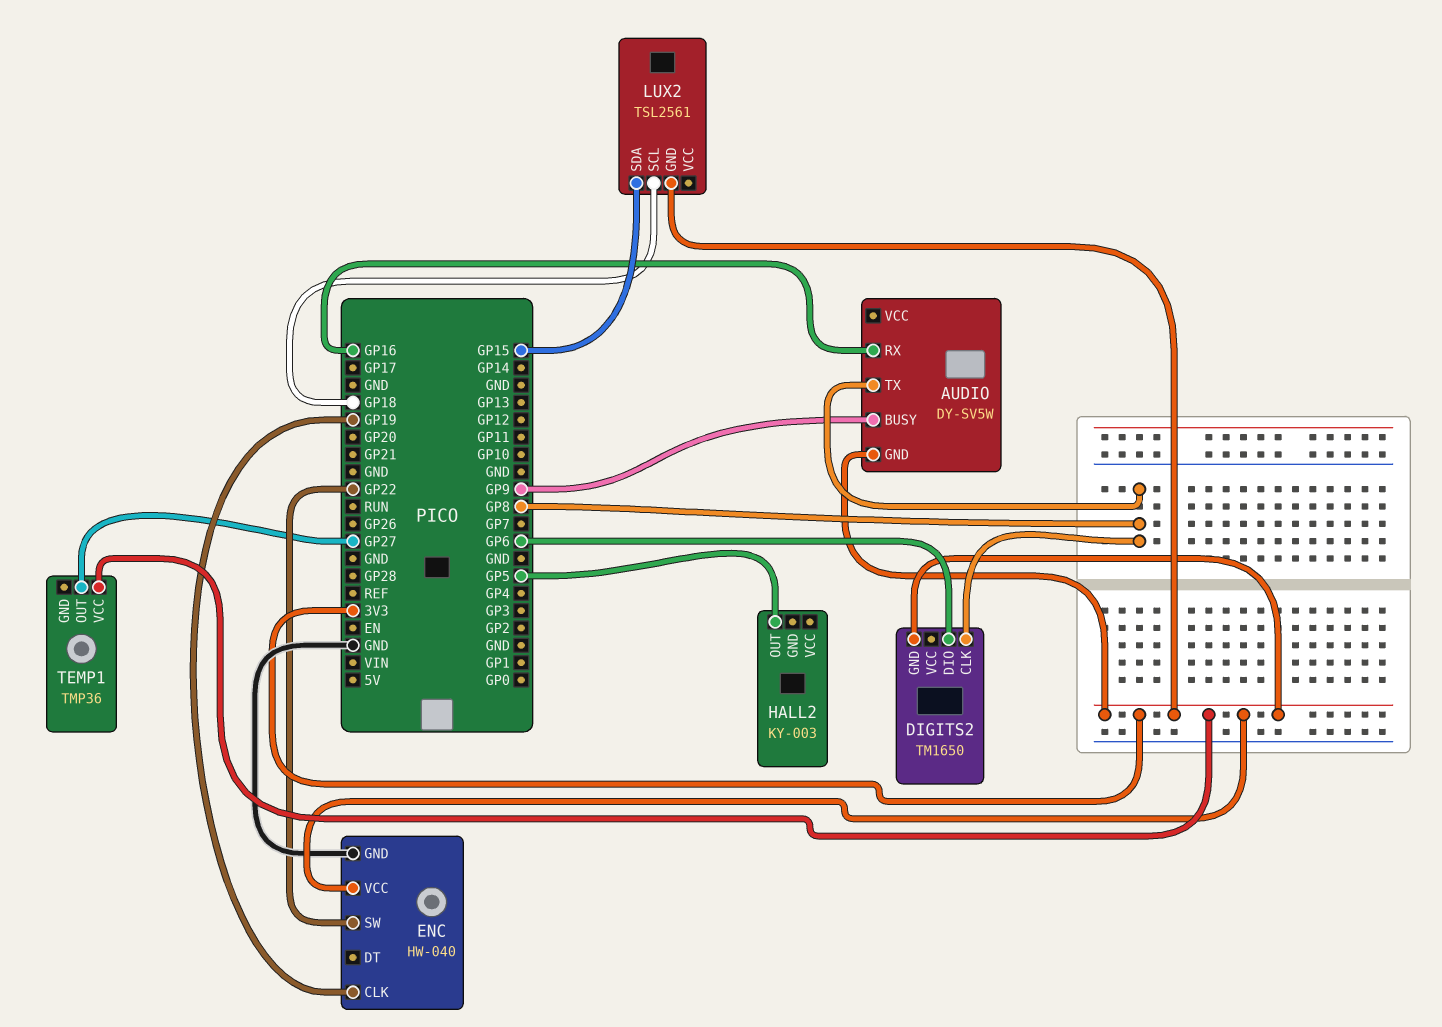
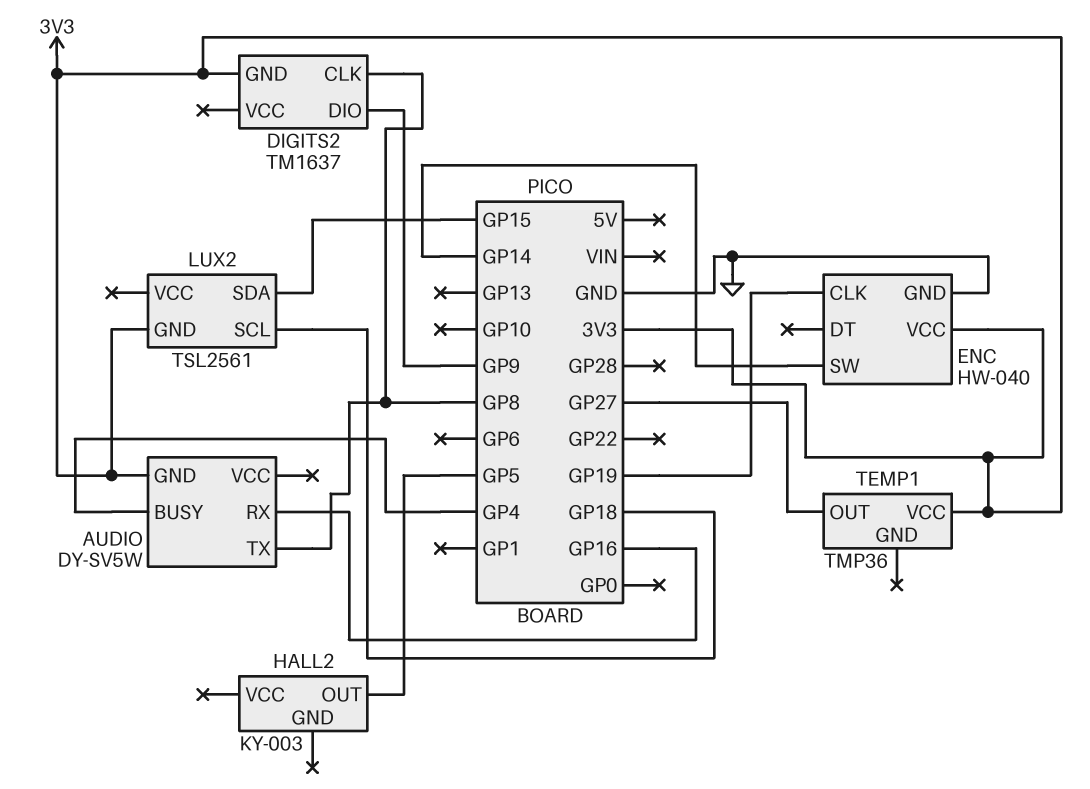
AUDIO pin BUSY: GP9 -> GP4
DIGITS2: TM1650 -> TM1637
DIGITS2 pin DIO: GP6 -> GP9
ENC pin SW: GP22 -> GP14

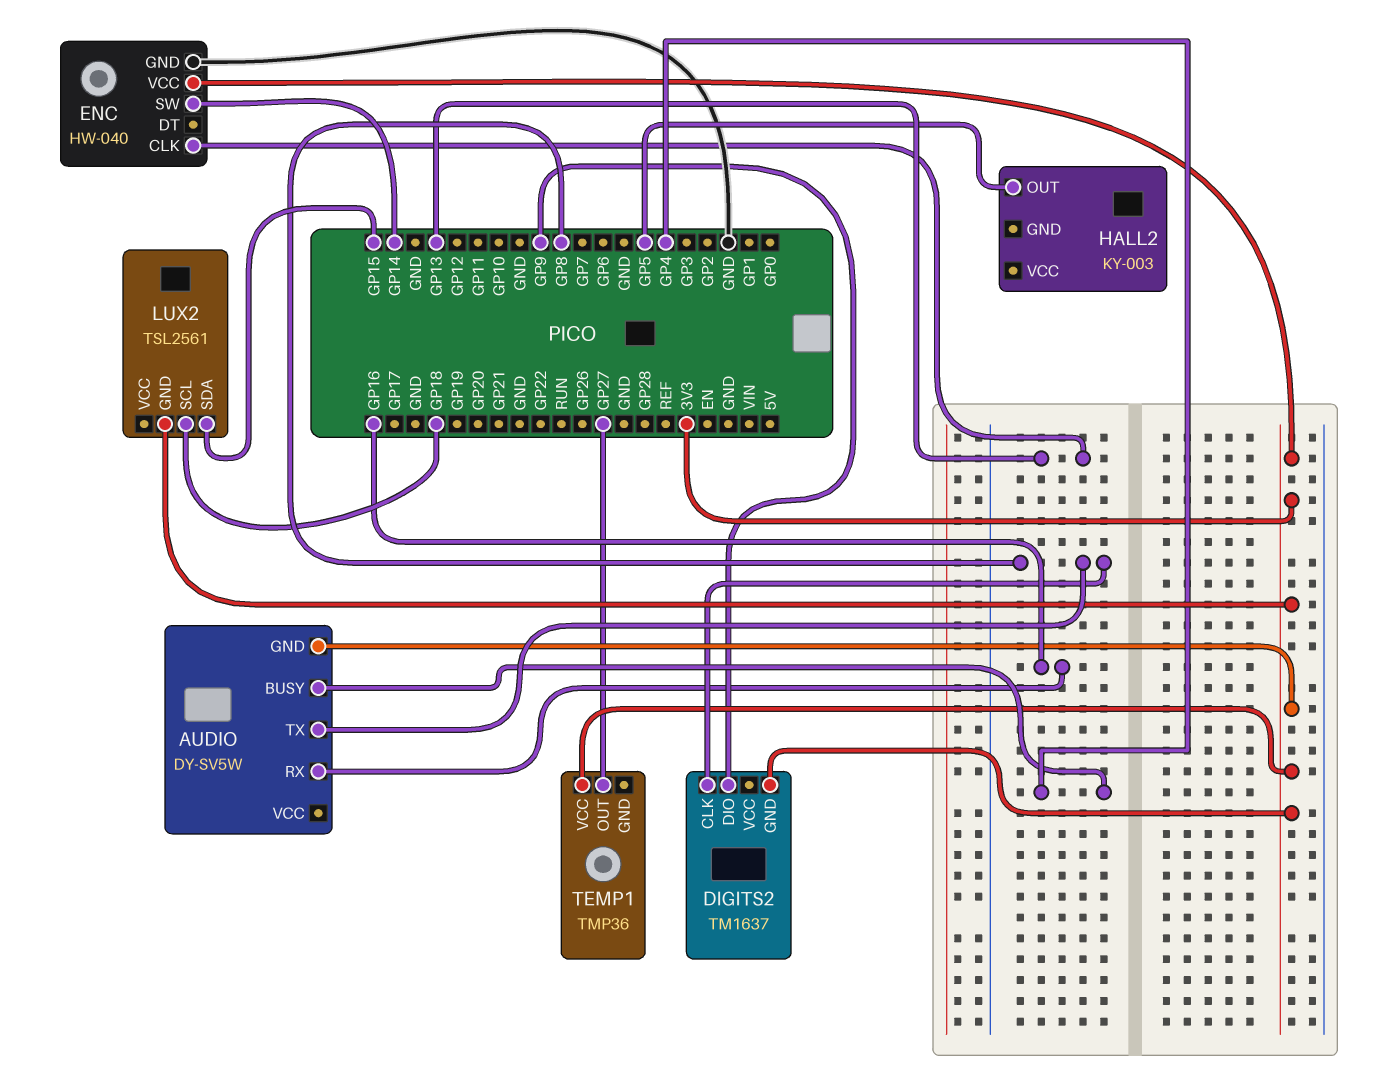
ENC pin CLK: GP19 -> GP13

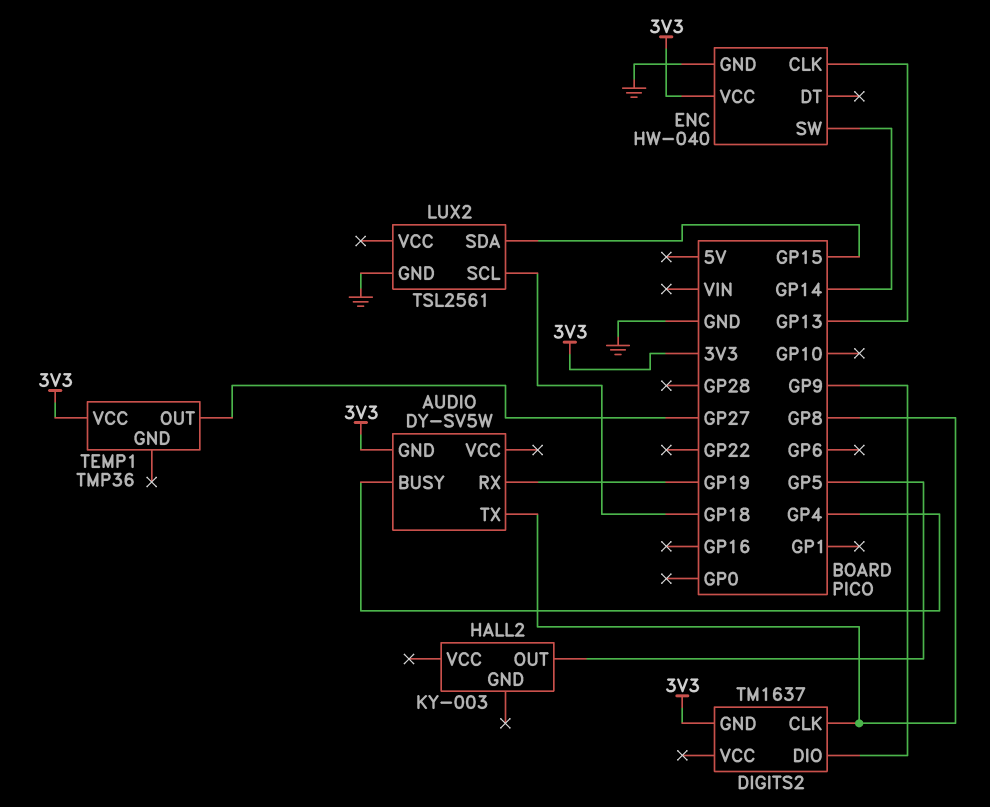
AUDIO pin RX: GP16 -> GP19
LUX2 pin GND: 3V3 -> GND

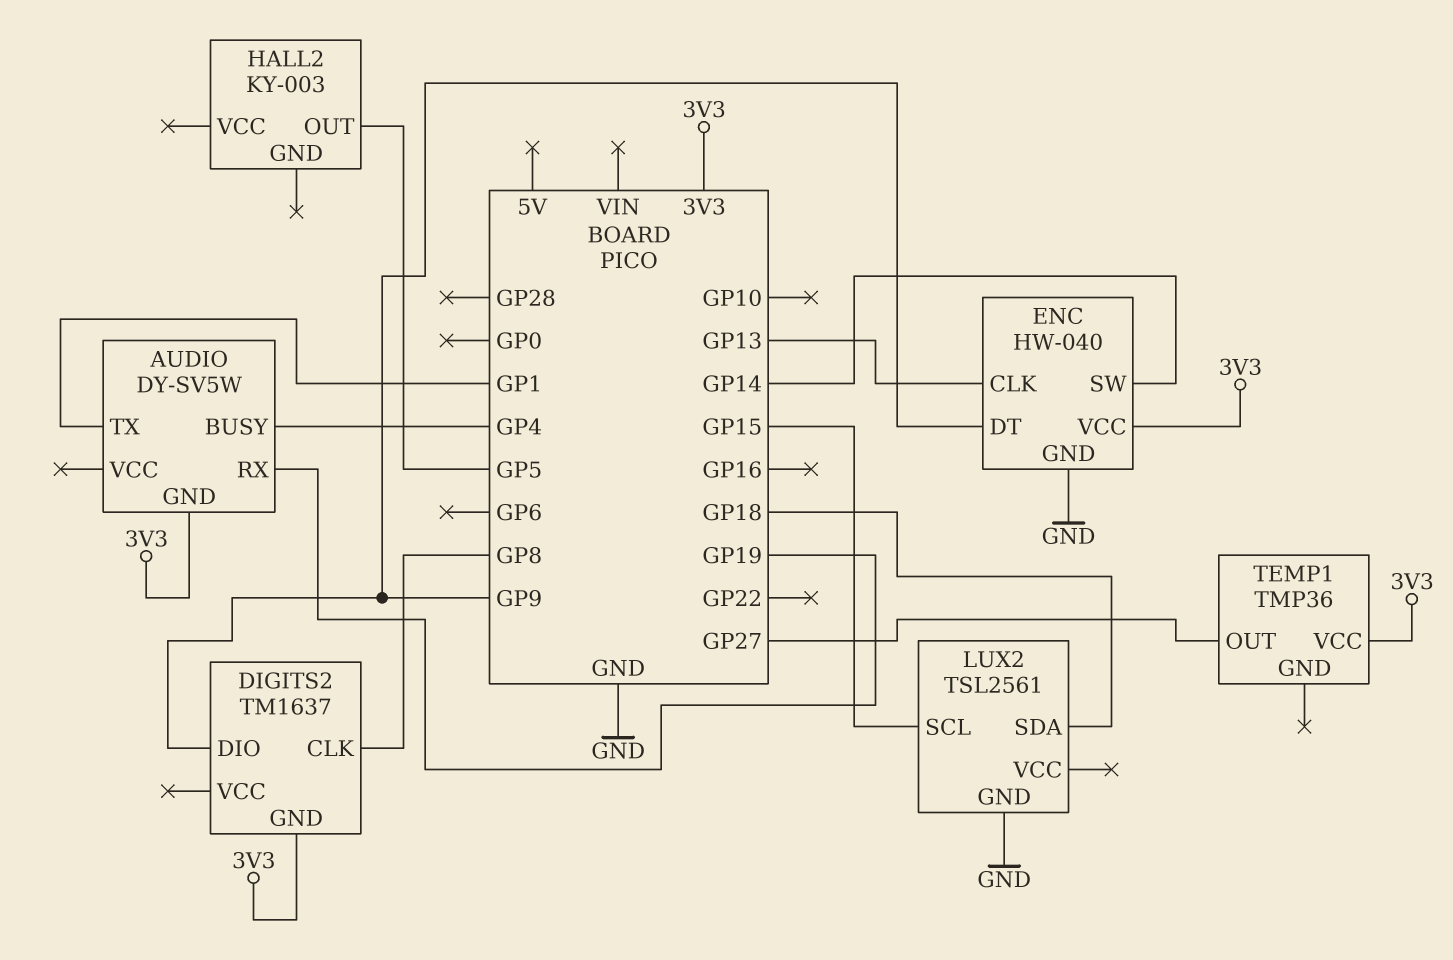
AUDIO pin TX: GP8 -> GP1
ENC pin DT: none -> GP9
LUX2 pin SCL: GP18 -> GP15
LUX2 pin SDA: GP15 -> GP18

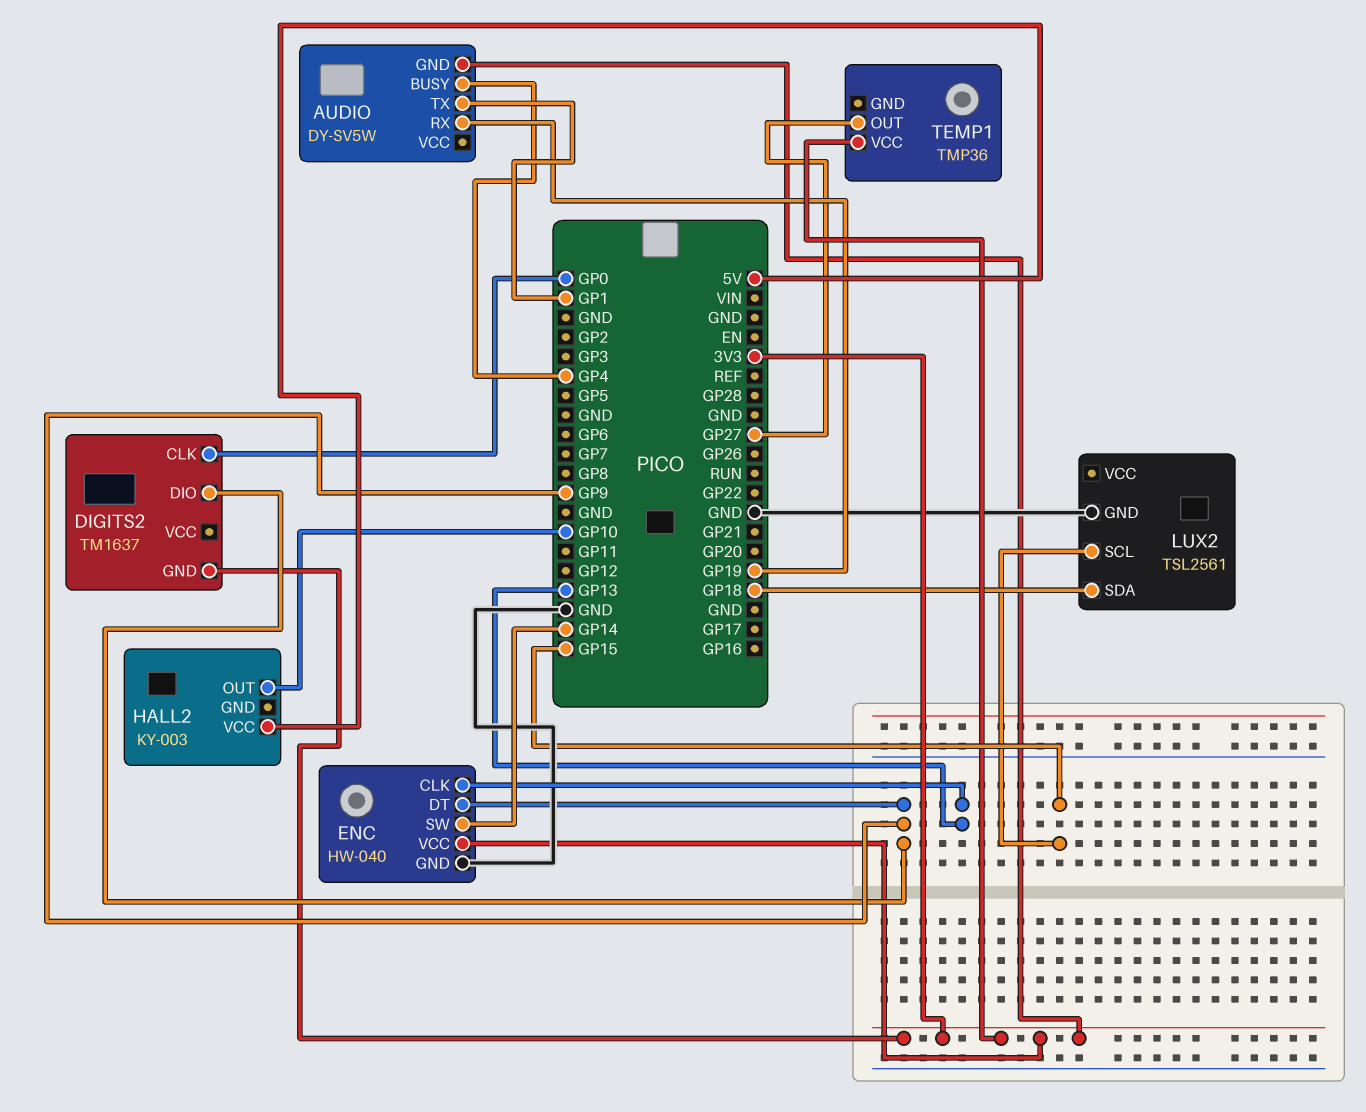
DIGITS2 pin CLK: GP8 -> GP0
HALL2 pin OUT: GP5 -> GP10
HALL2 pin VCC: none -> 5V

